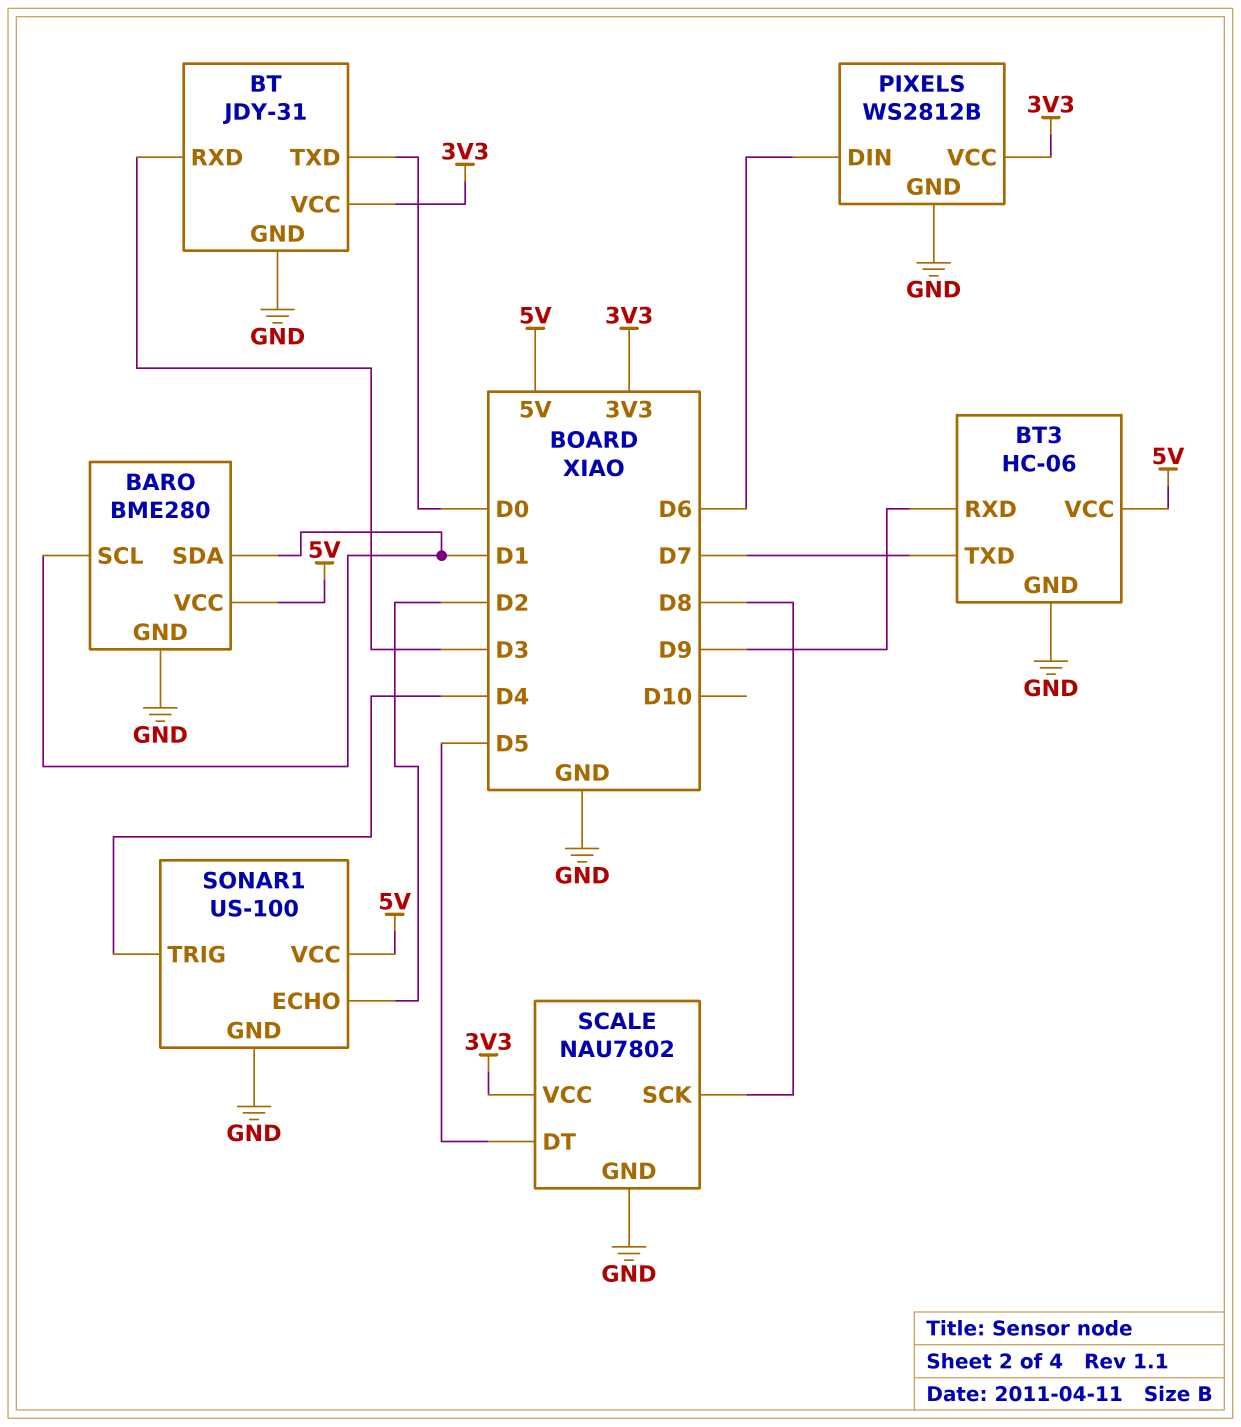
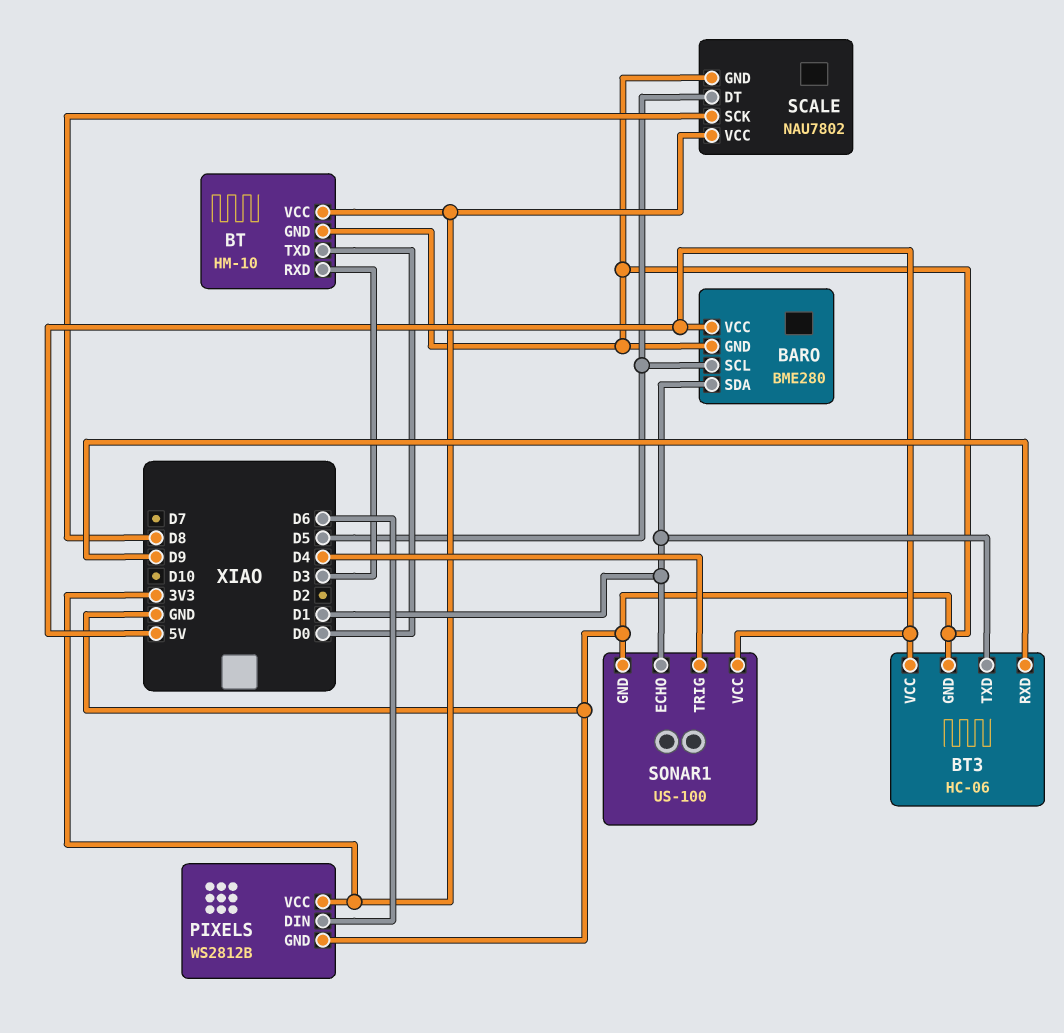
BARO pin SCL: D1 -> D5
BT: JDY-31 -> HM-10
BT3 pin TXD: D7 -> D1
SONAR1 pin ECHO: D2 -> D1

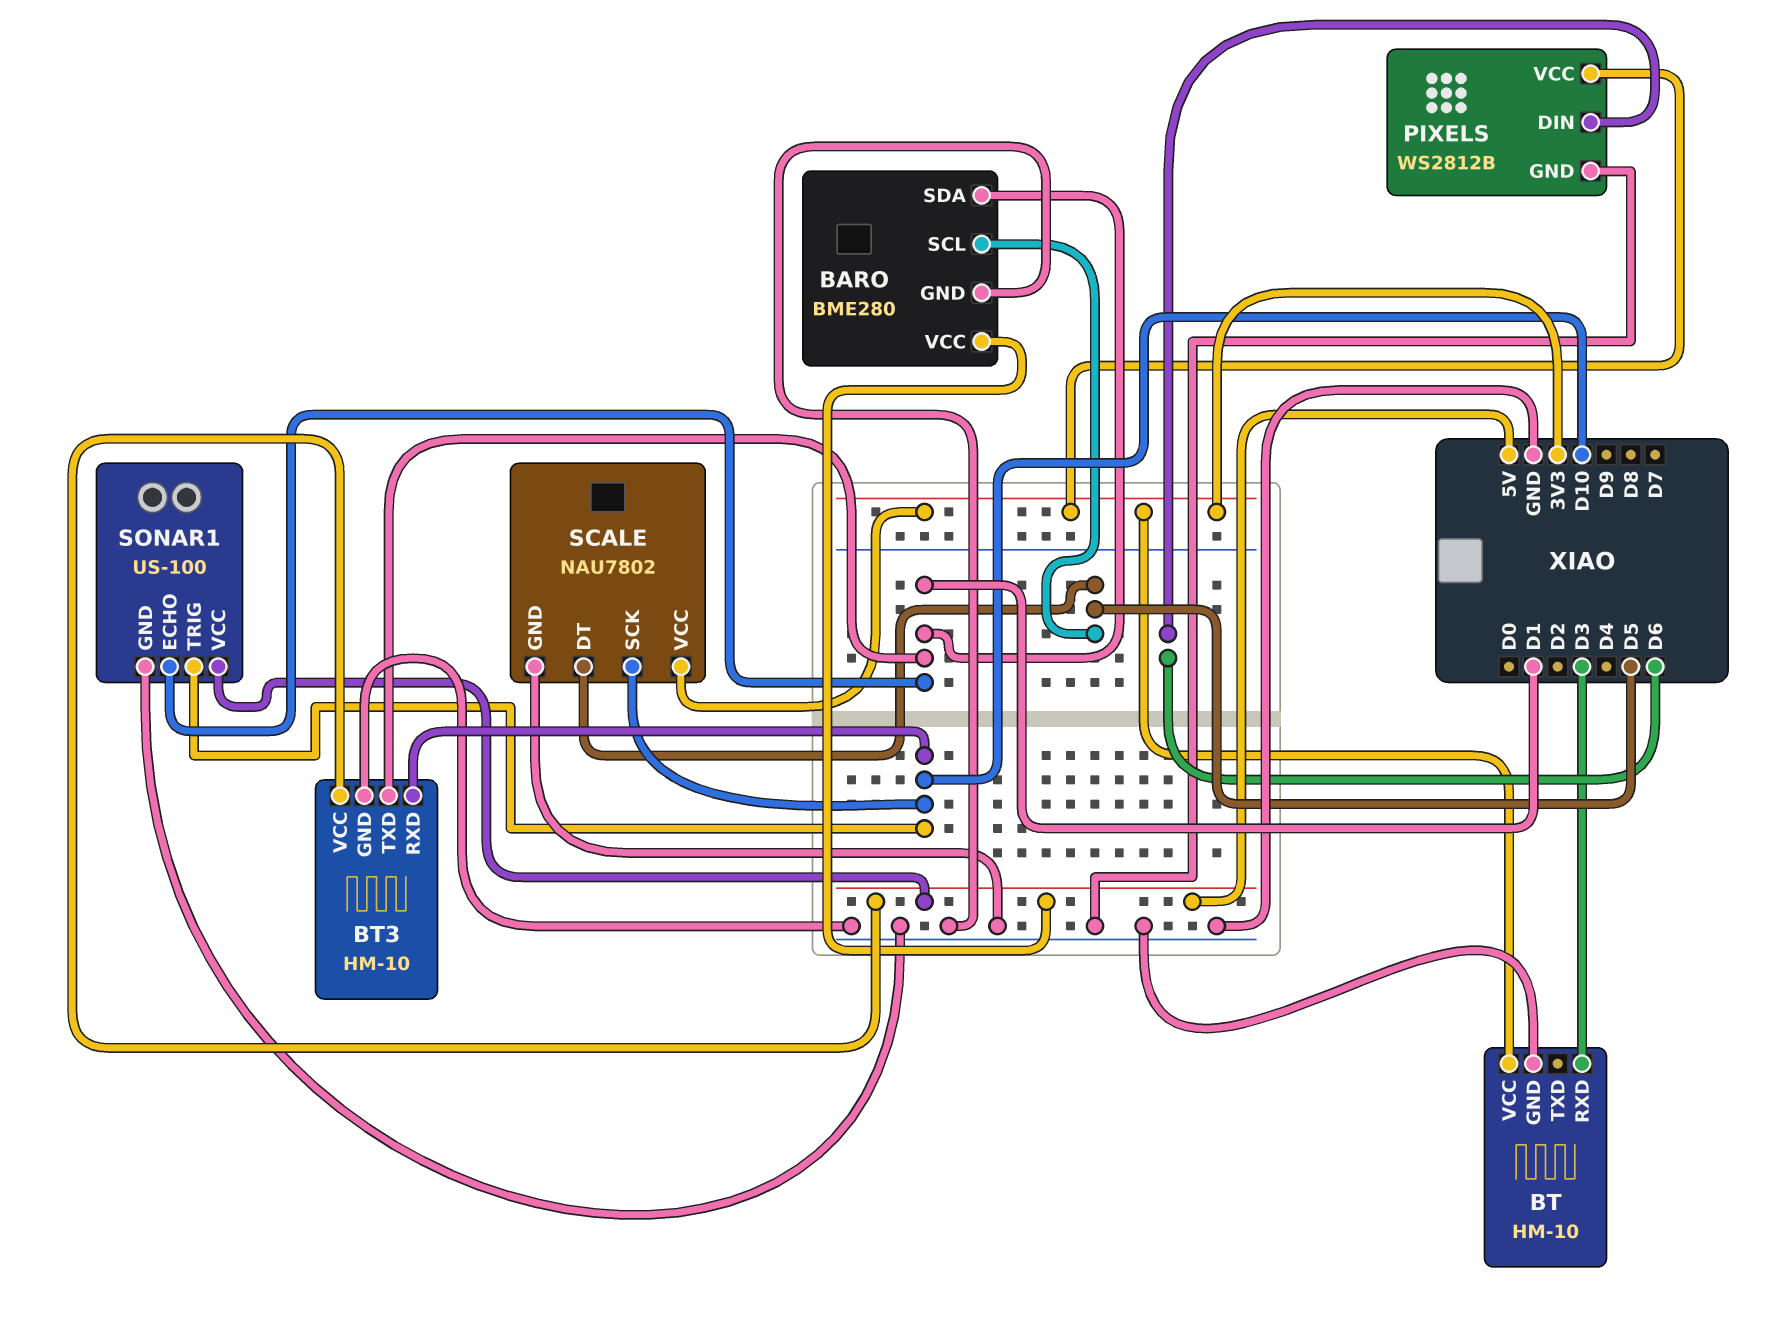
BT pin TXD: D0 -> none
BT3: HC-06 -> HM-10
BT3 pin RXD: D9 -> D10
SCALE pin SCK: D8 -> D10
SONAR1 pin TRIG: D4 -> D10

